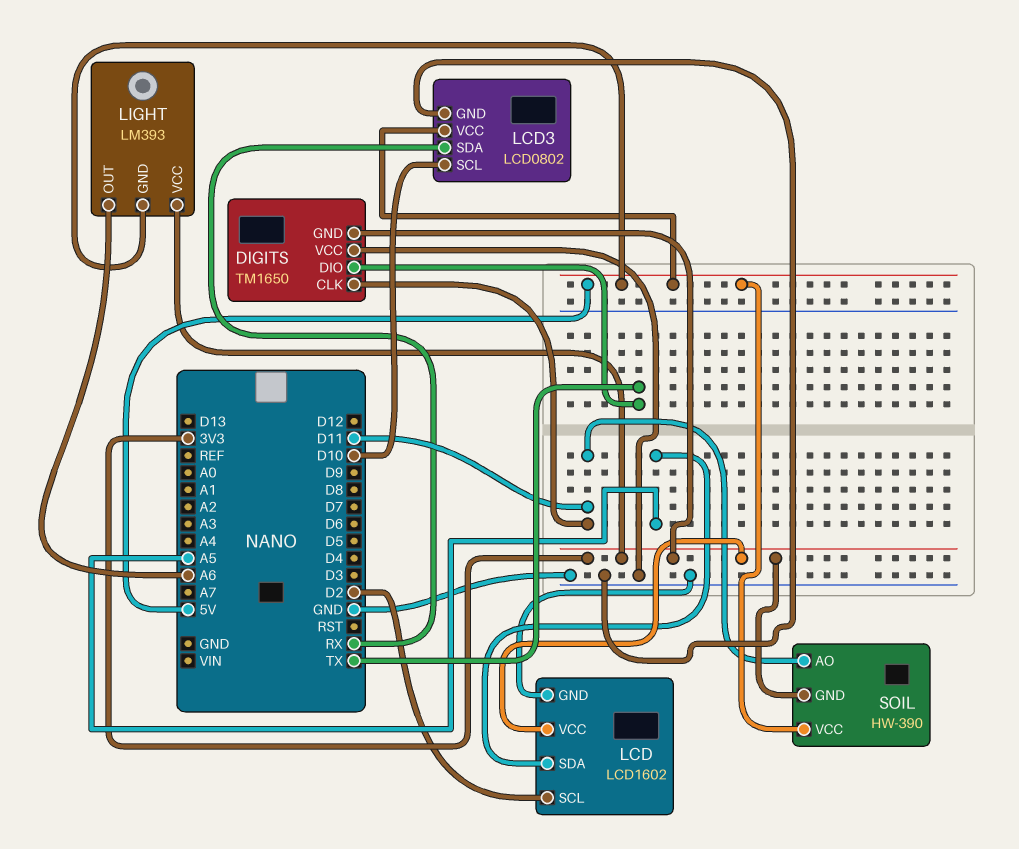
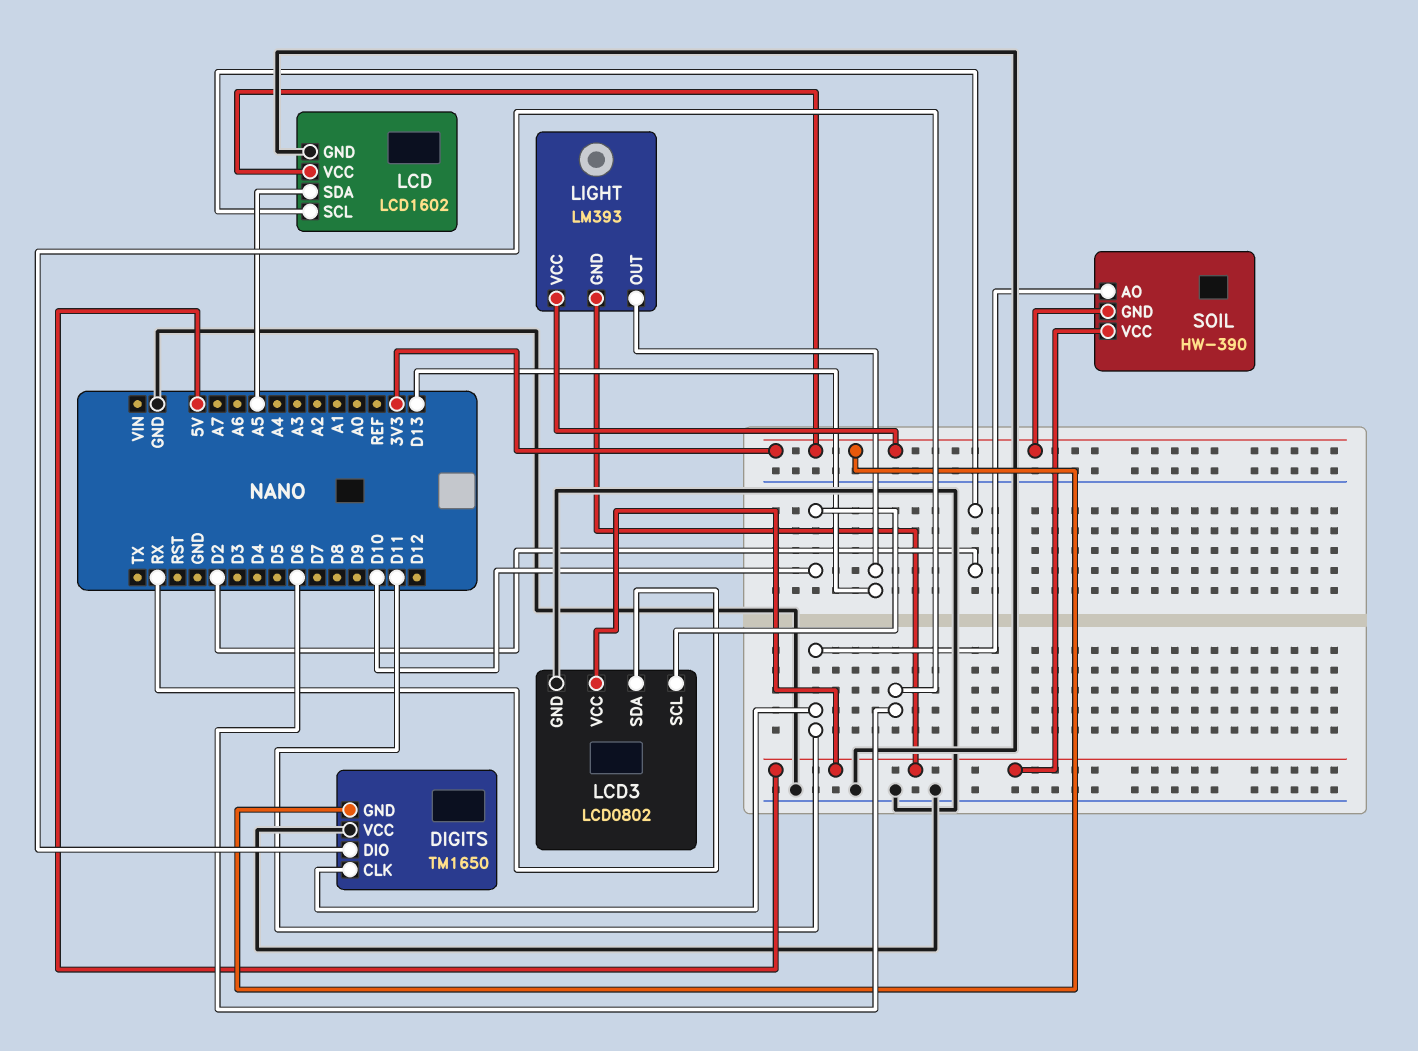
DIGITS pin DIO: TX -> D6
LIGHT pin OUT: A6 -> D13

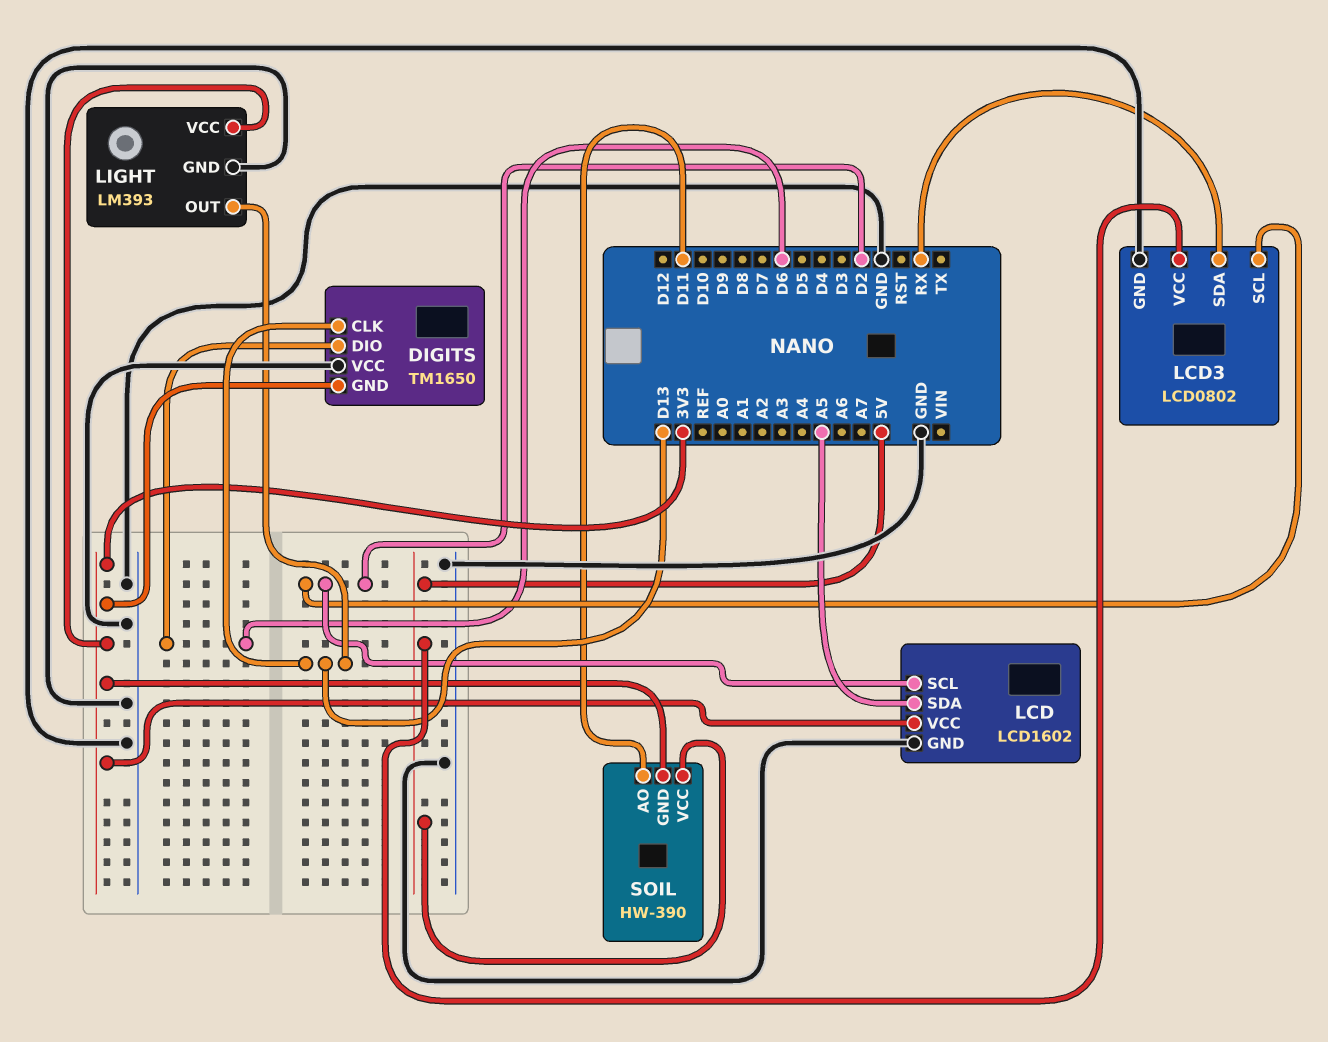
DIGITS pin CLK: D11 -> D13
LCD3 pin SCL: D10 -> D2
LIGHT pin GND: 5V -> GND

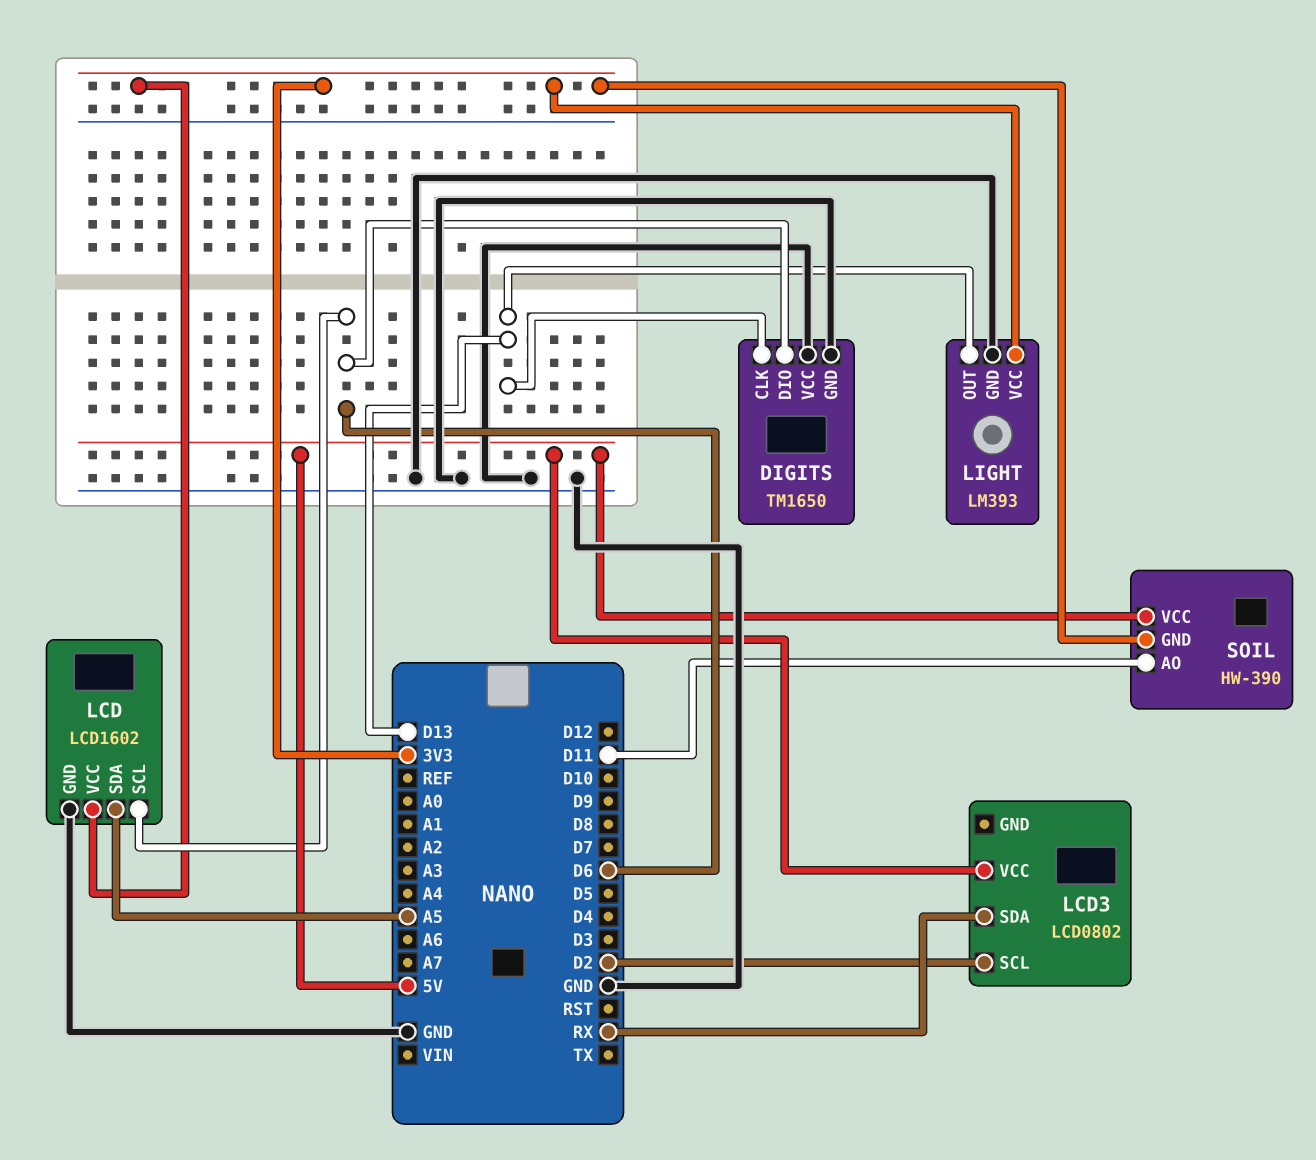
DIGITS pin GND: 3V3 -> GND
LCD pin SCL: D2 -> D6
LCD3 pin GND: GND -> none

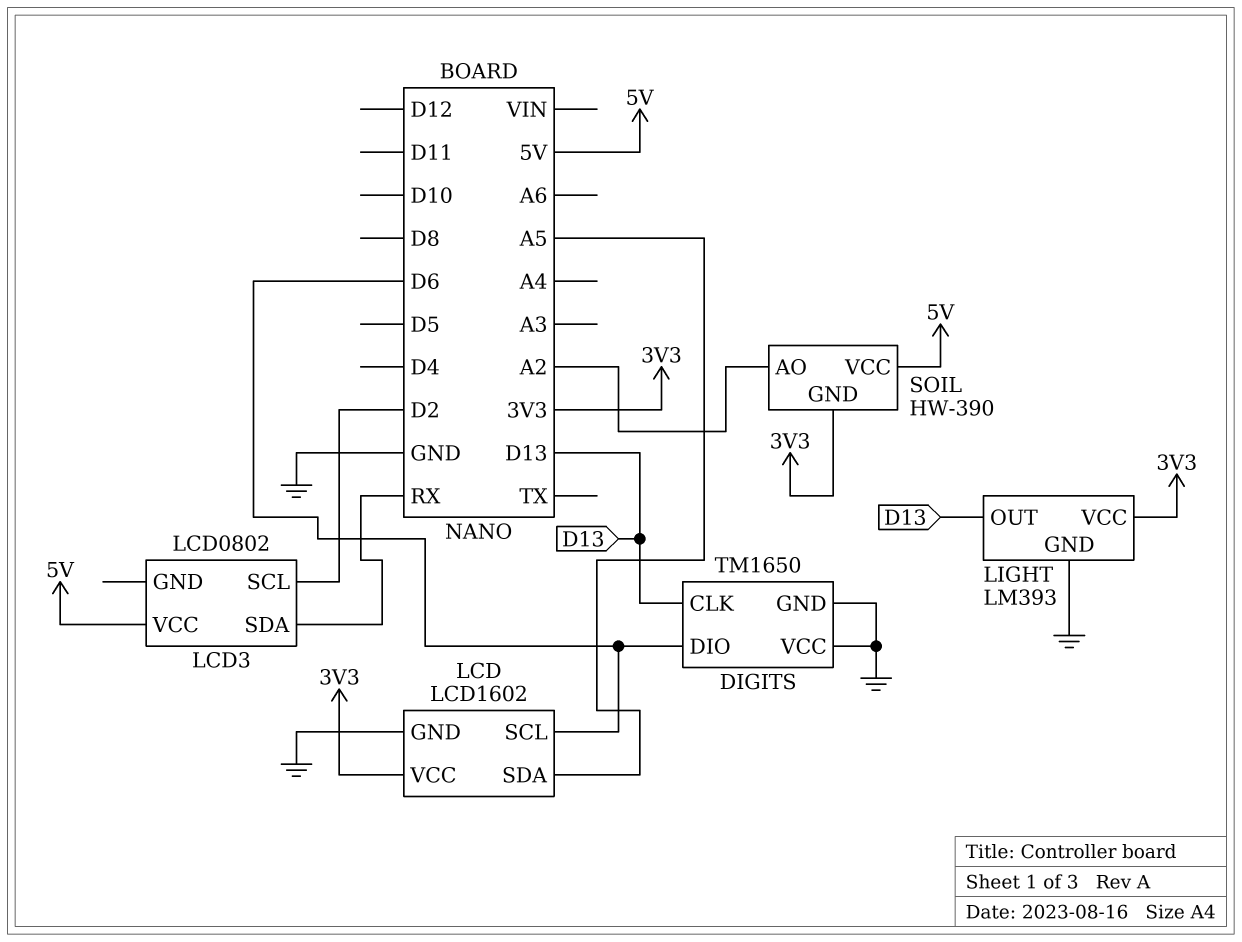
SOIL pin AO: D11 -> A2

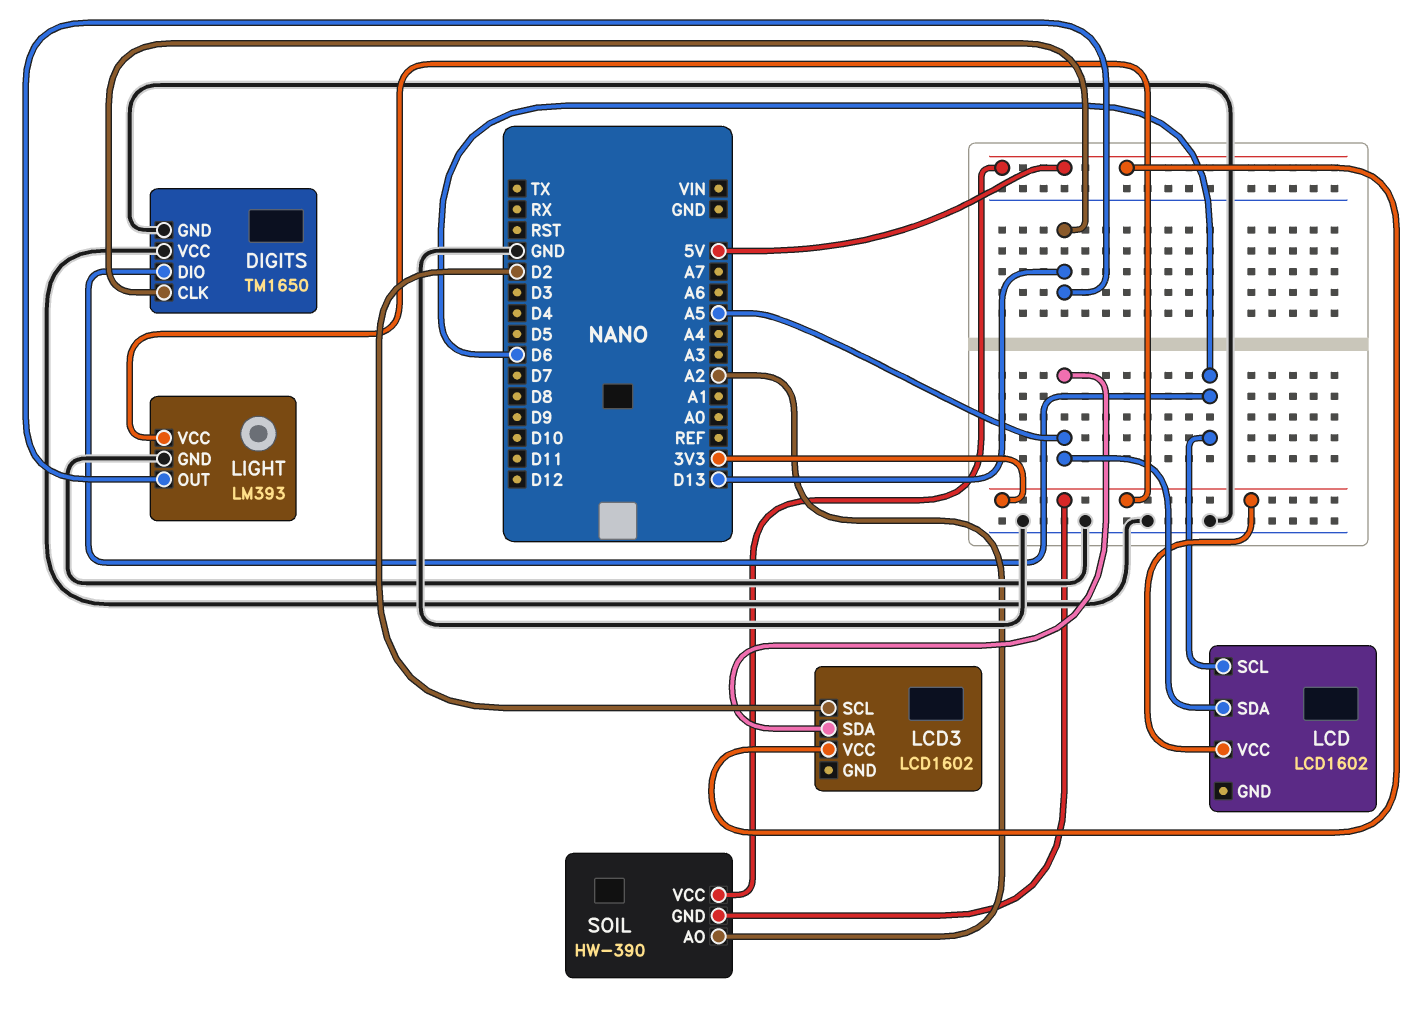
LCD pin GND: GND -> none
LCD3: LCD0802 -> LCD1602
LCD3 pin SDA: RX -> A5

